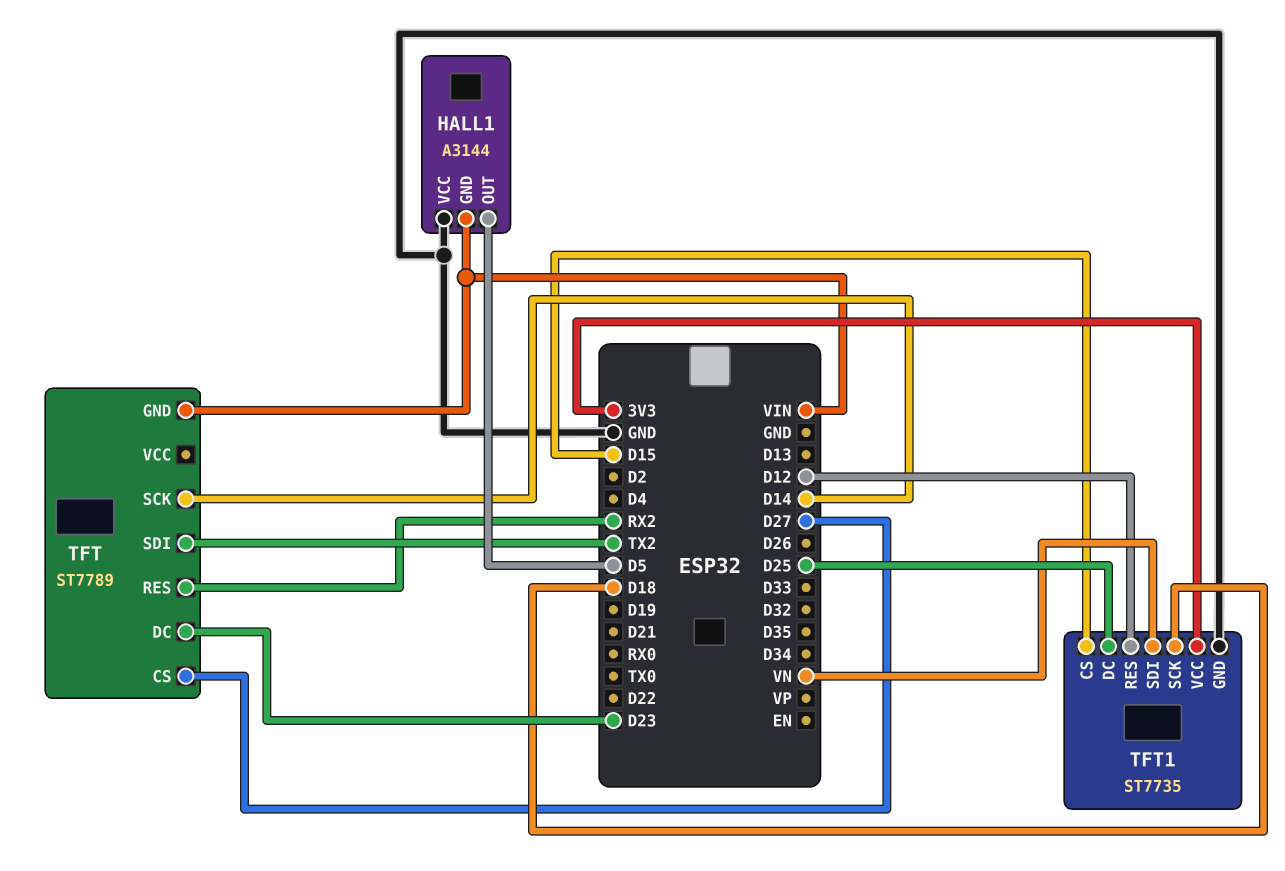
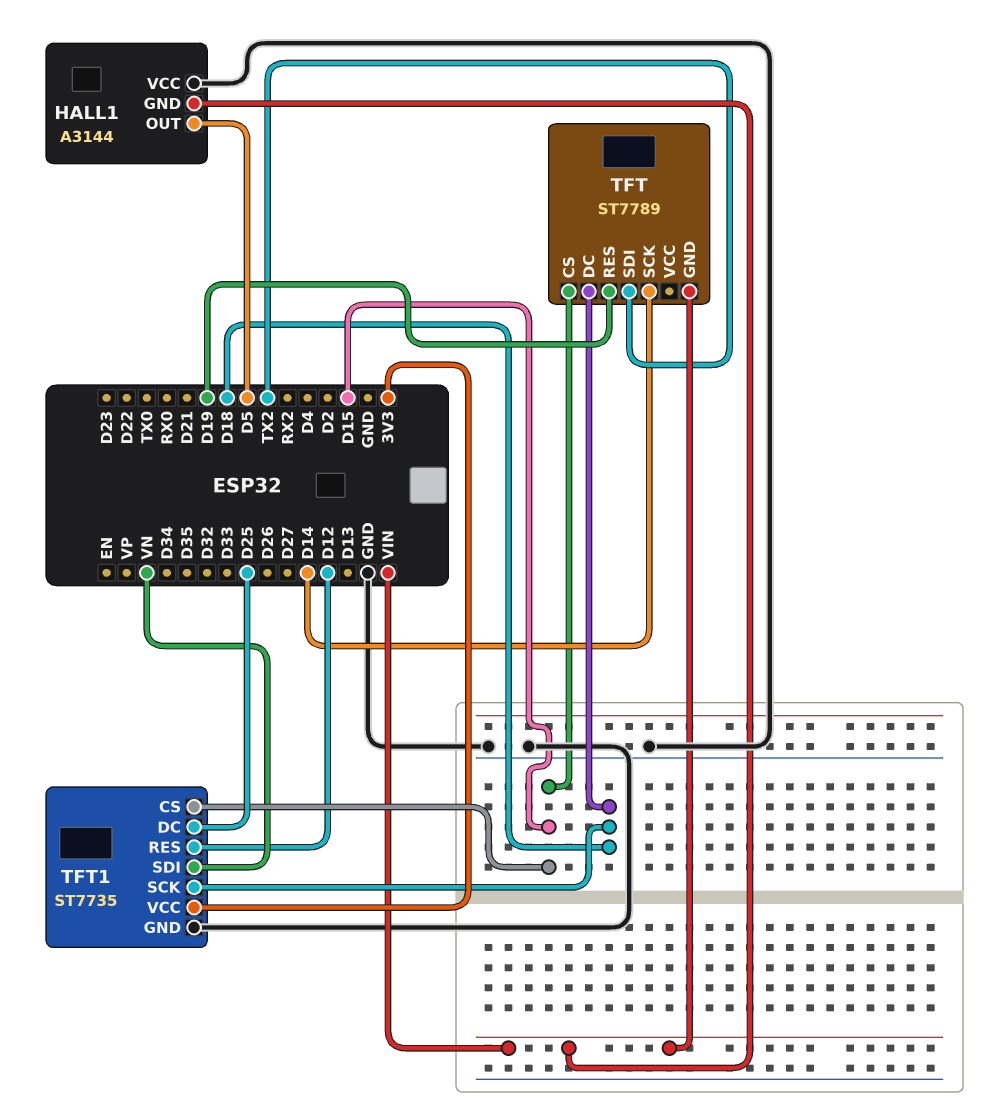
TFT pin CS: D27 -> D15
TFT pin DC: D23 -> D18
TFT pin RES: RX2 -> D19

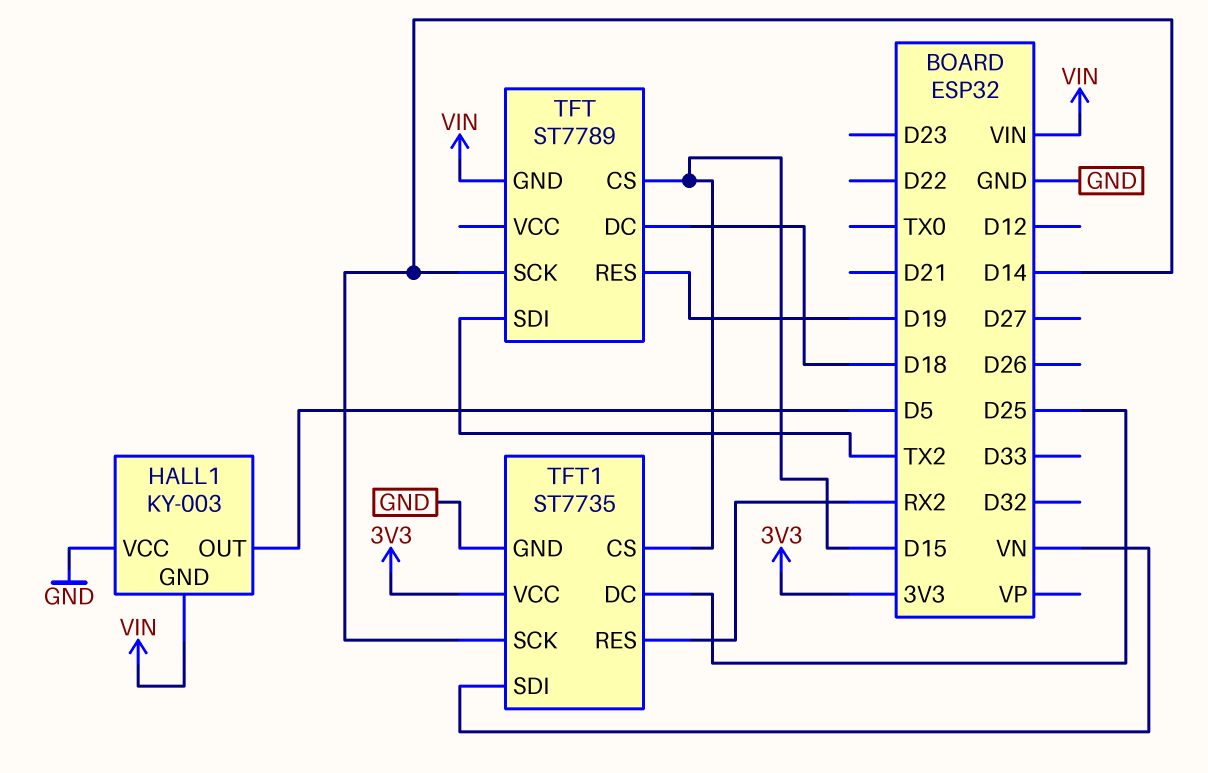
HALL1: A3144 -> KY-003
TFT1 pin RES: D12 -> RX2
TFT1 pin SCK: D18 -> D14

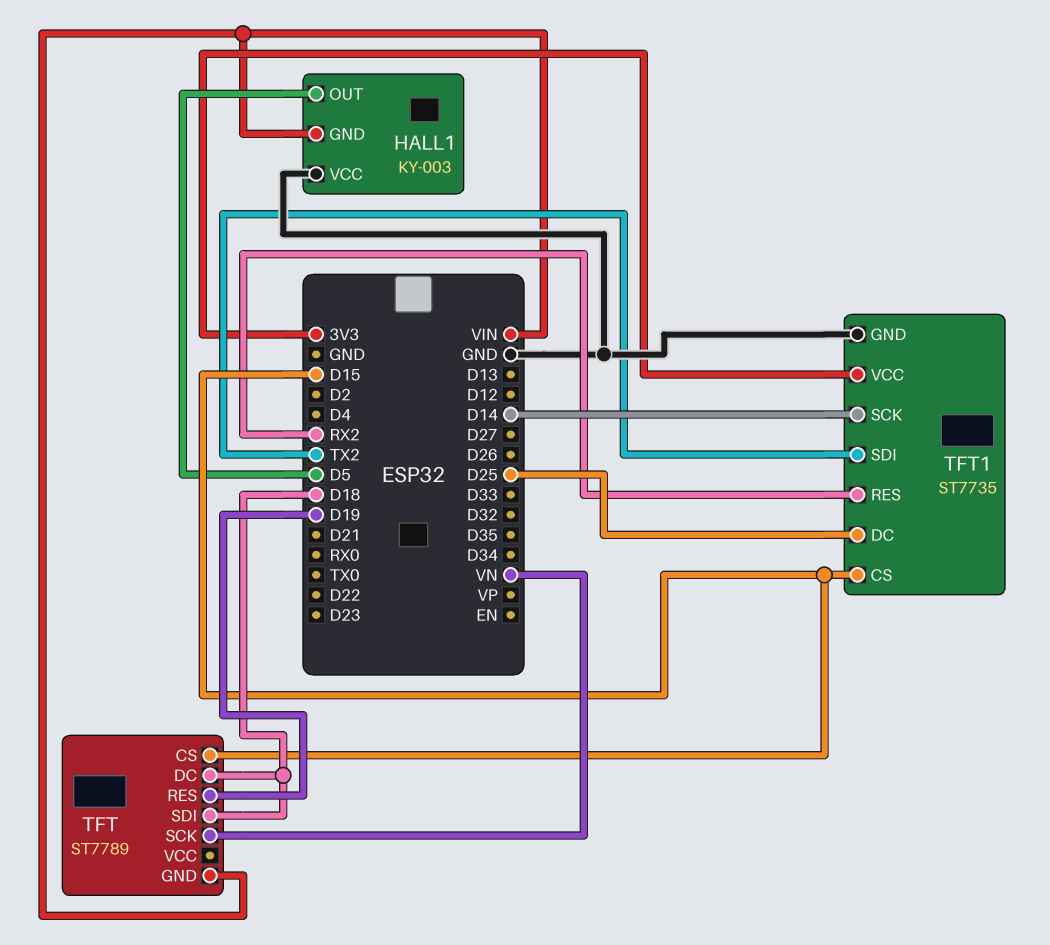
TFT pin SCK: D14 -> VN
TFT pin SDI: TX2 -> D18
TFT1 pin SDI: VN -> TX2

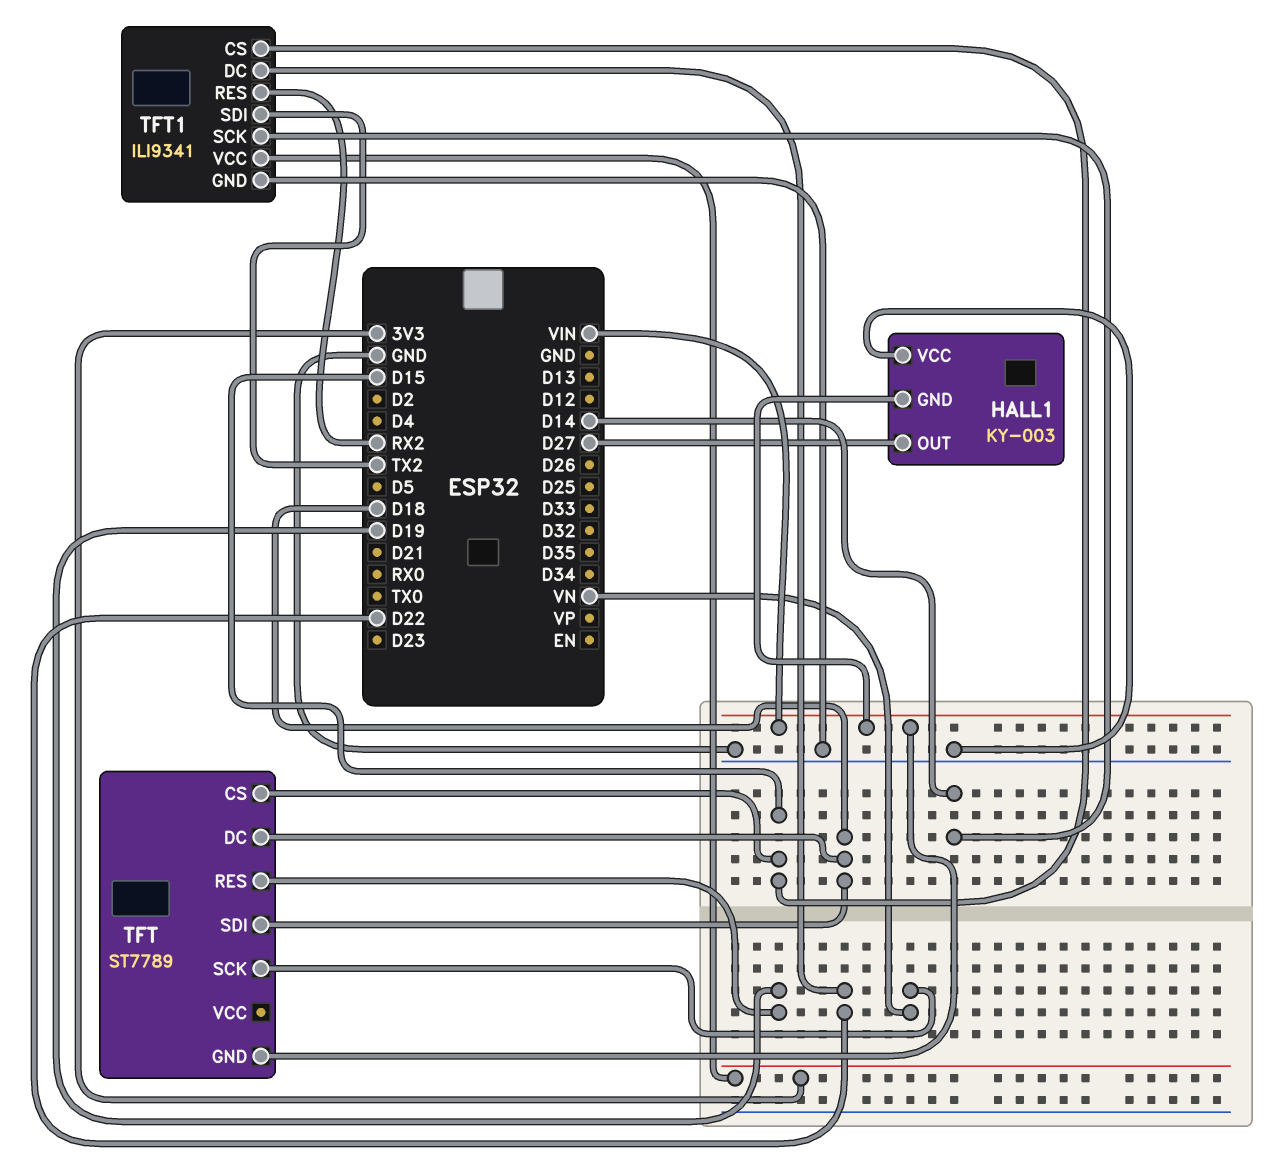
HALL1 pin OUT: D5 -> D27
TFT1: ST7735 -> ILI9341
TFT1 pin DC: D25 -> D22

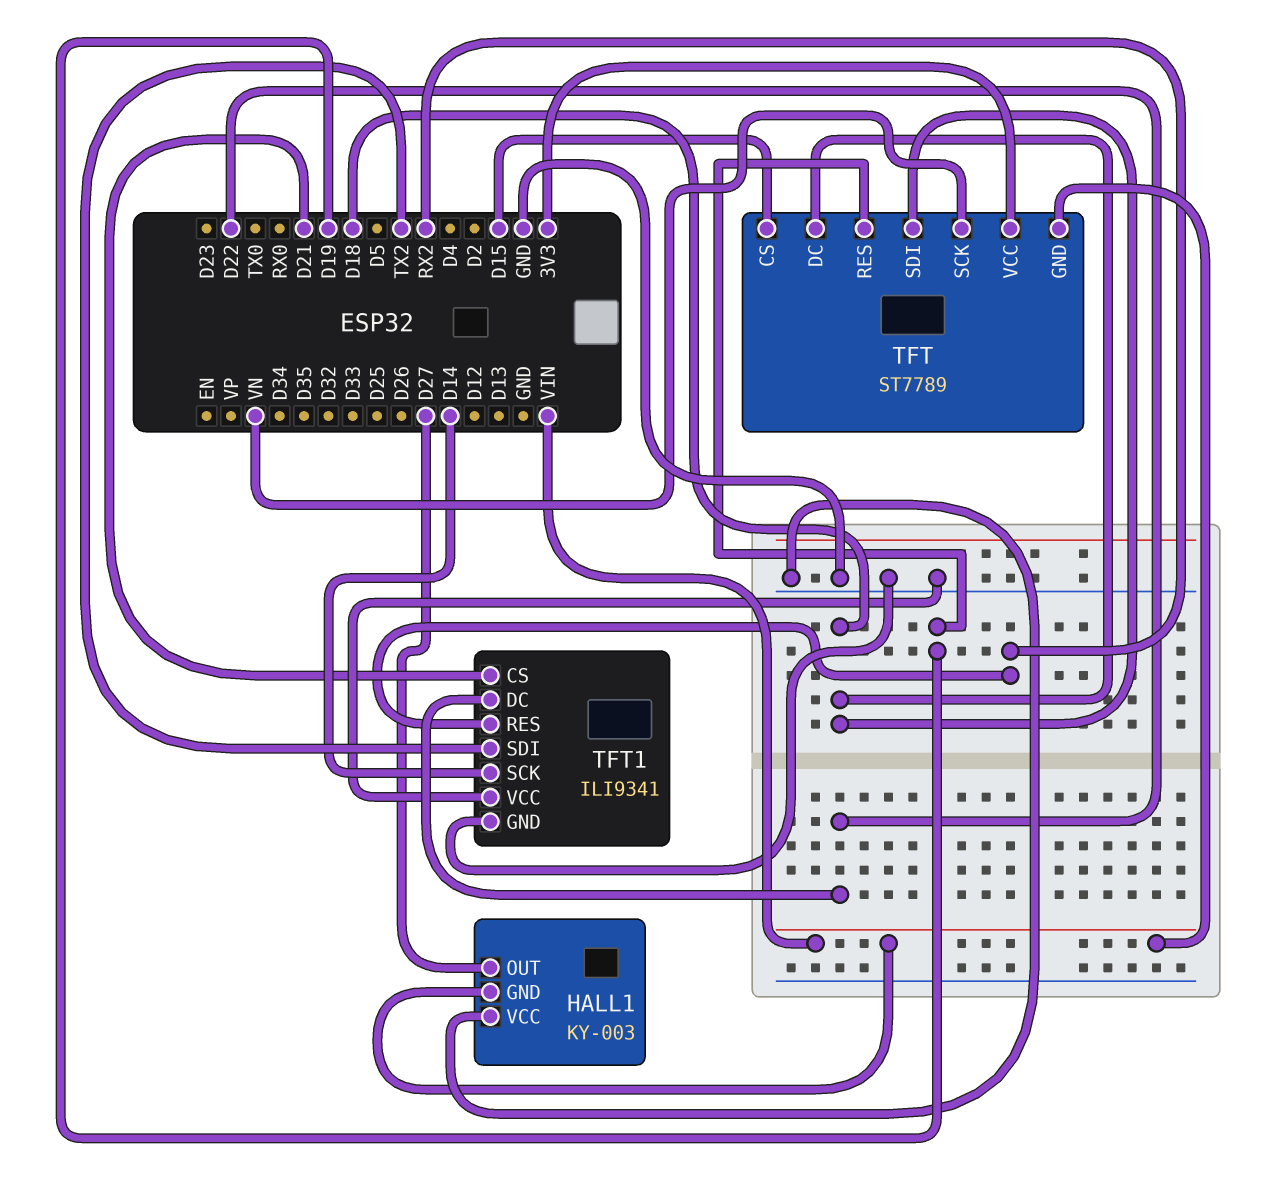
TFT pin VCC: none -> 3V3
TFT1 pin CS: D15 -> D21
TFT1 pin VCC: 3V3 -> GND

